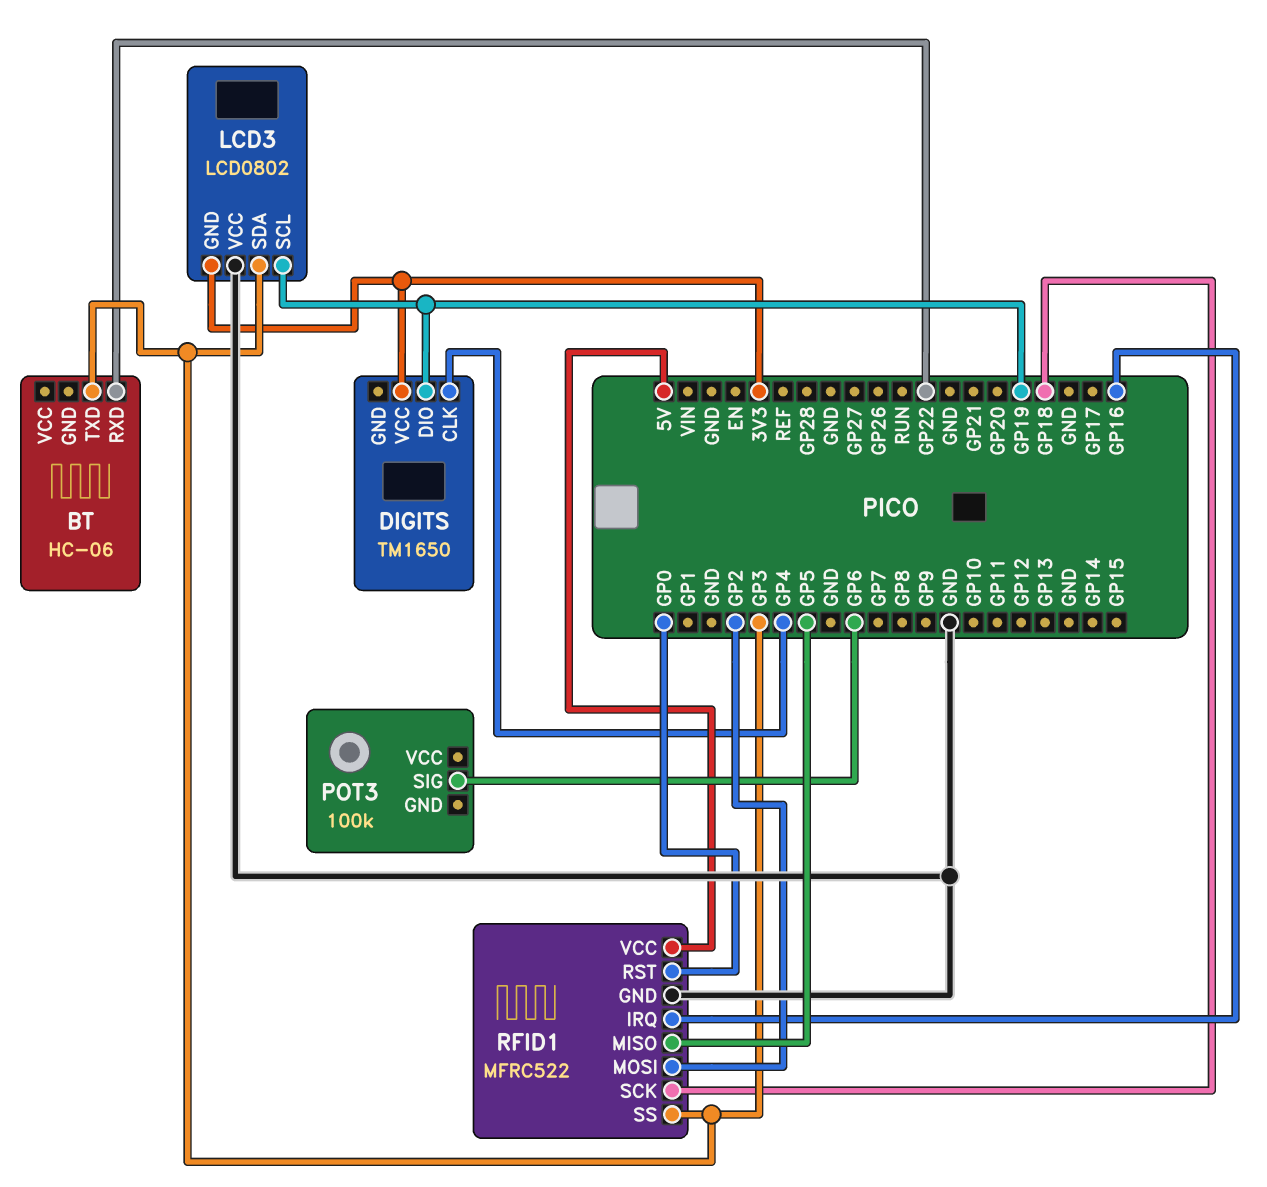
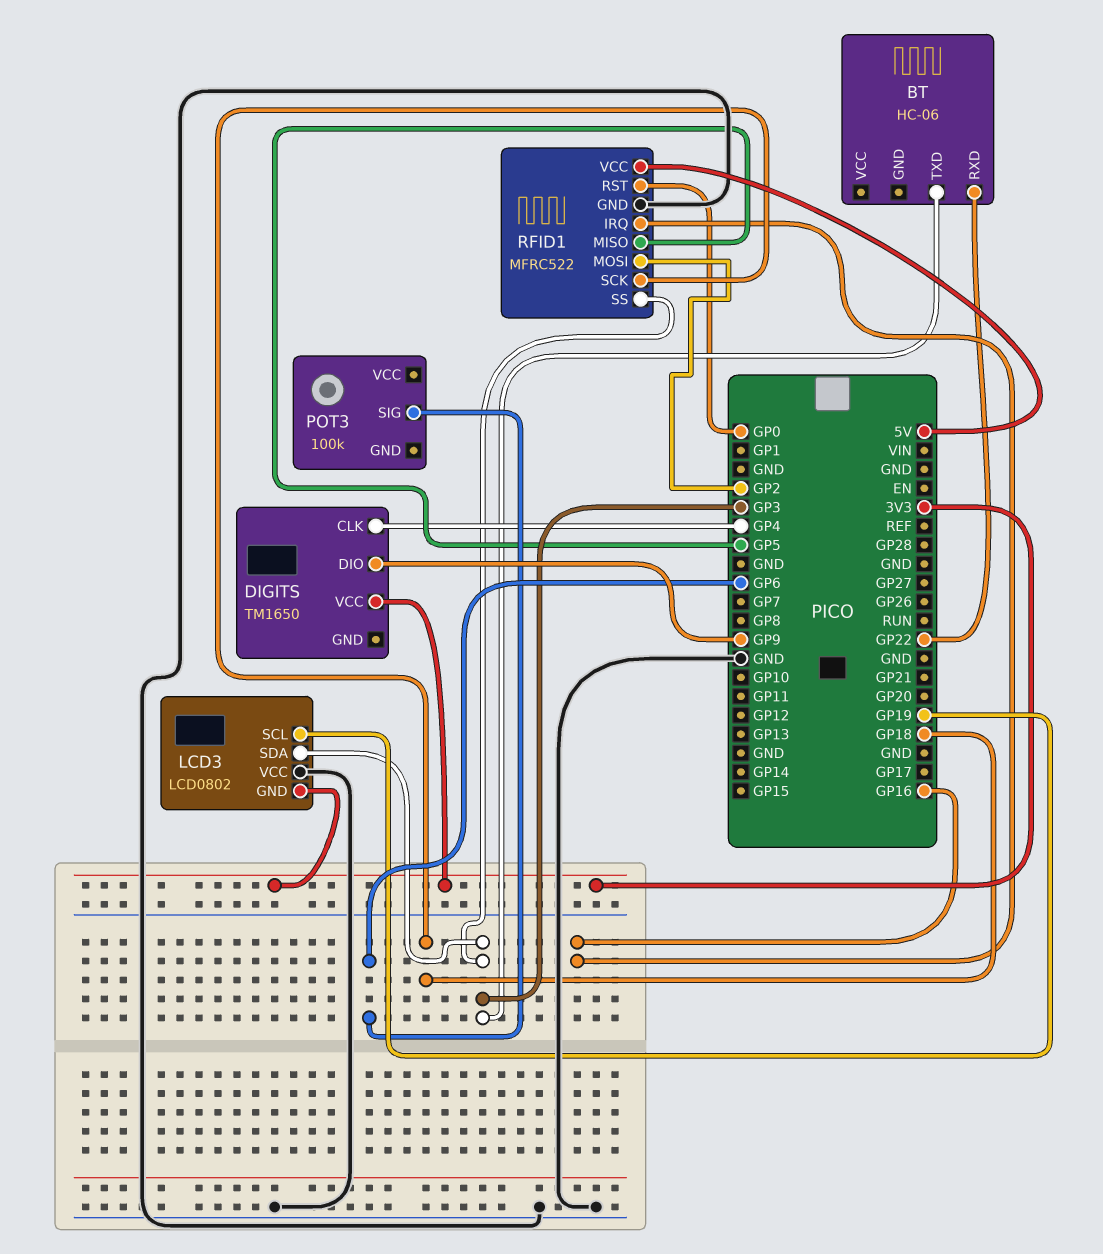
DIGITS pin DIO: GP19 -> GP9

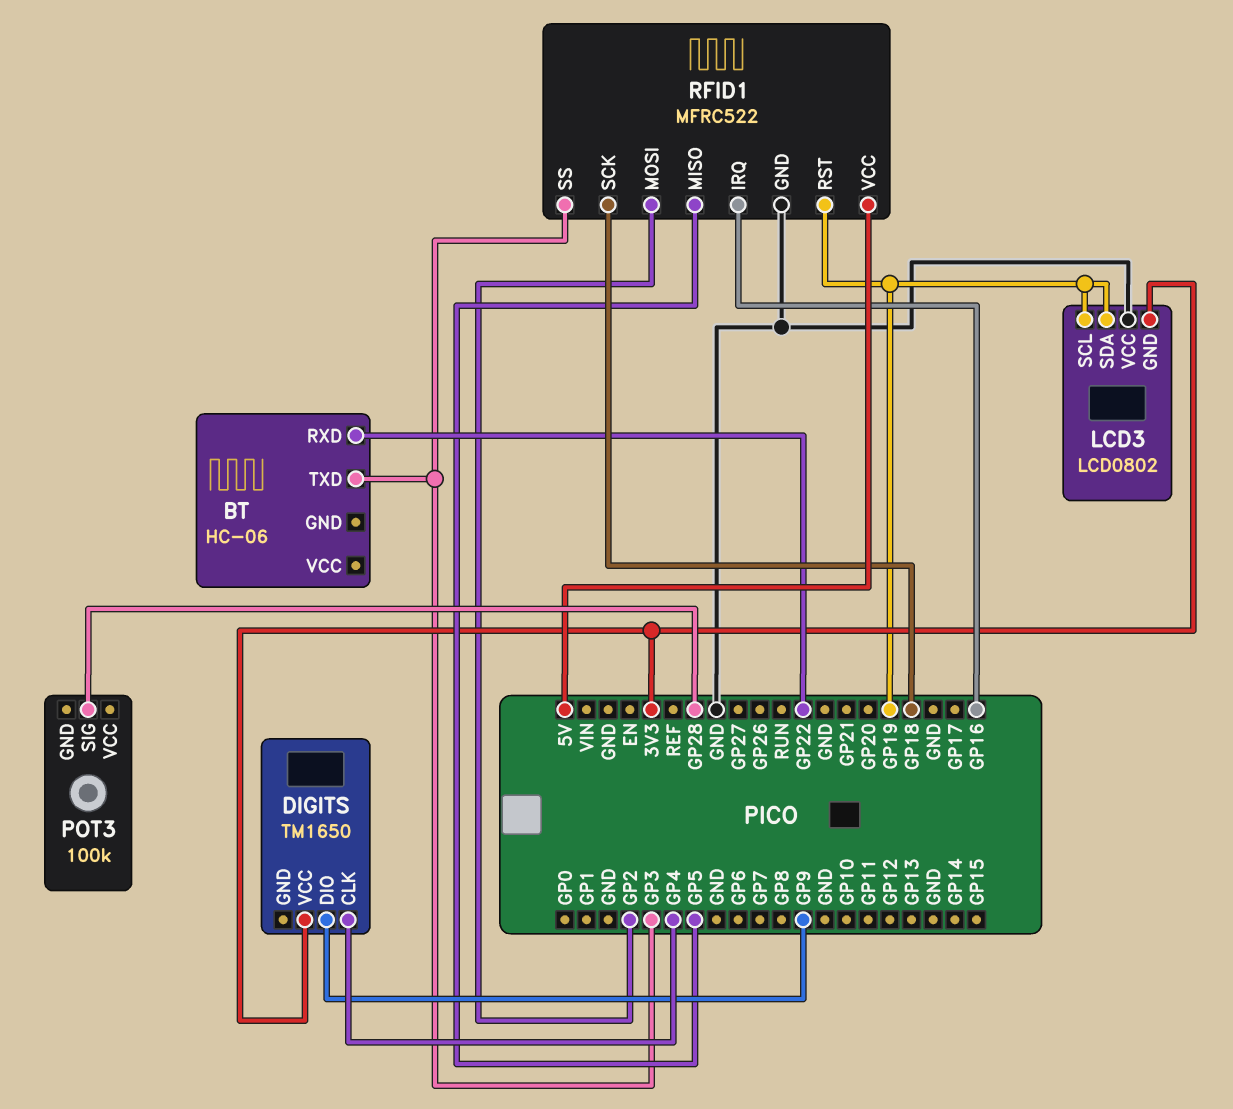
LCD3 pin SDA: GP3 -> GP19
POT3 pin SIG: GP6 -> GP28
RFID1 pin RST: GP0 -> GP19

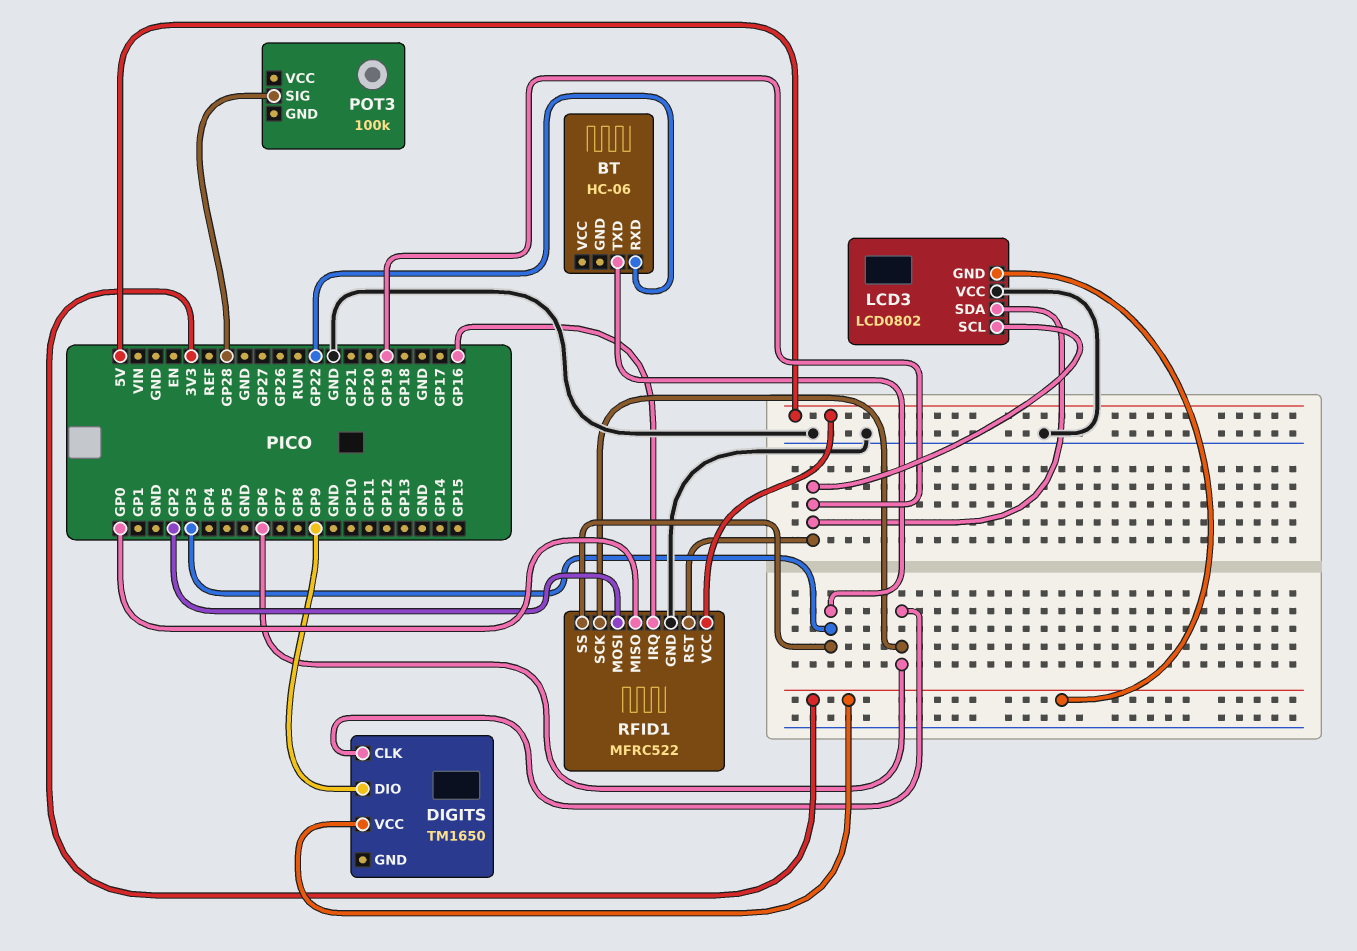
DIGITS pin CLK: GP4 -> GP6
RFID1 pin MISO: GP5 -> GP0
RFID1 pin SCK: GP18 -> GP6

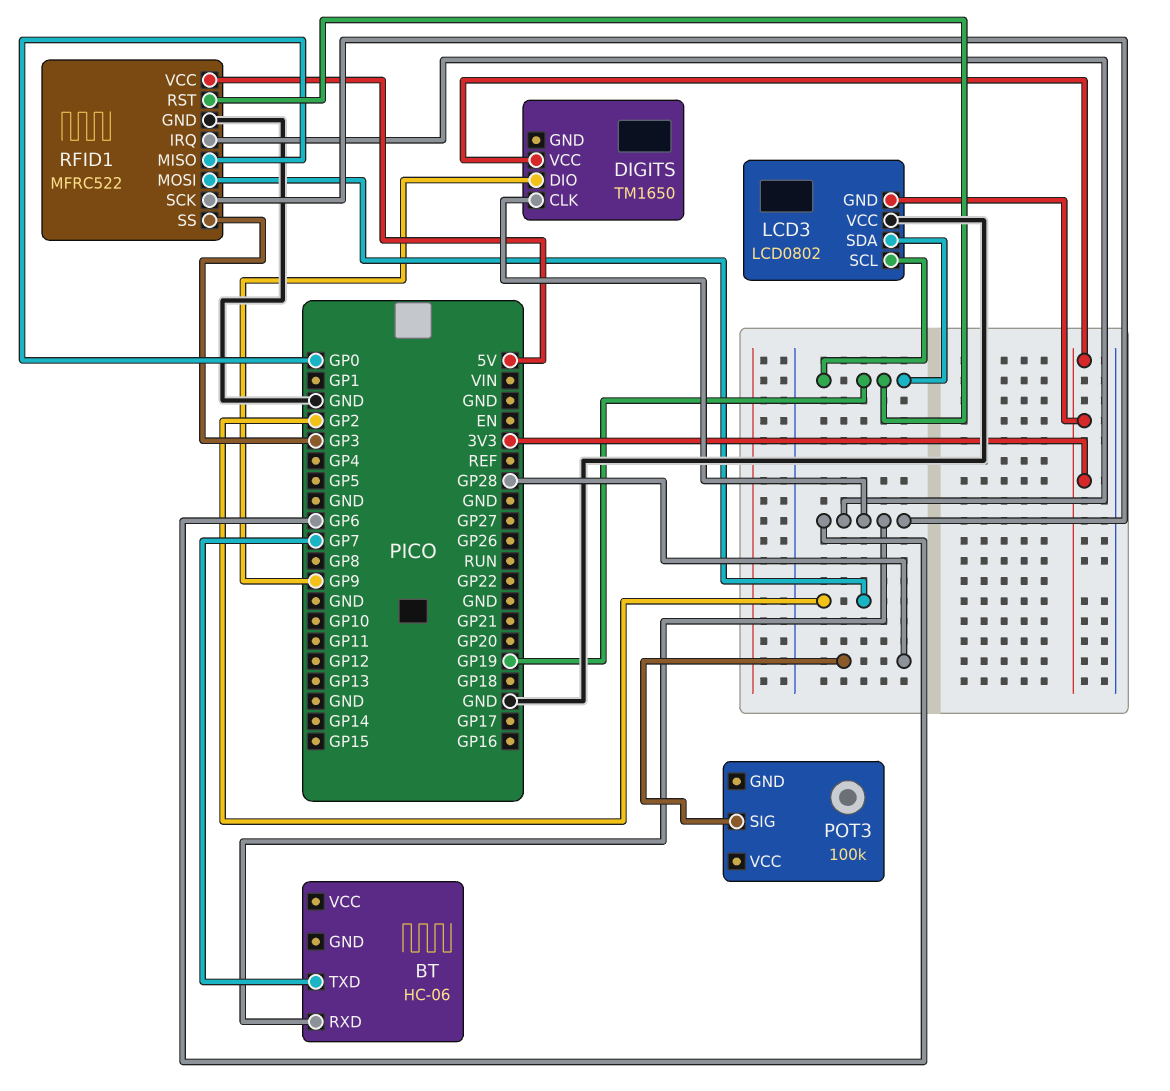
BT pin RXD: GP22 -> GP6
BT pin TXD: GP3 -> GP7
RFID1 pin IRQ: GP16 -> GP6

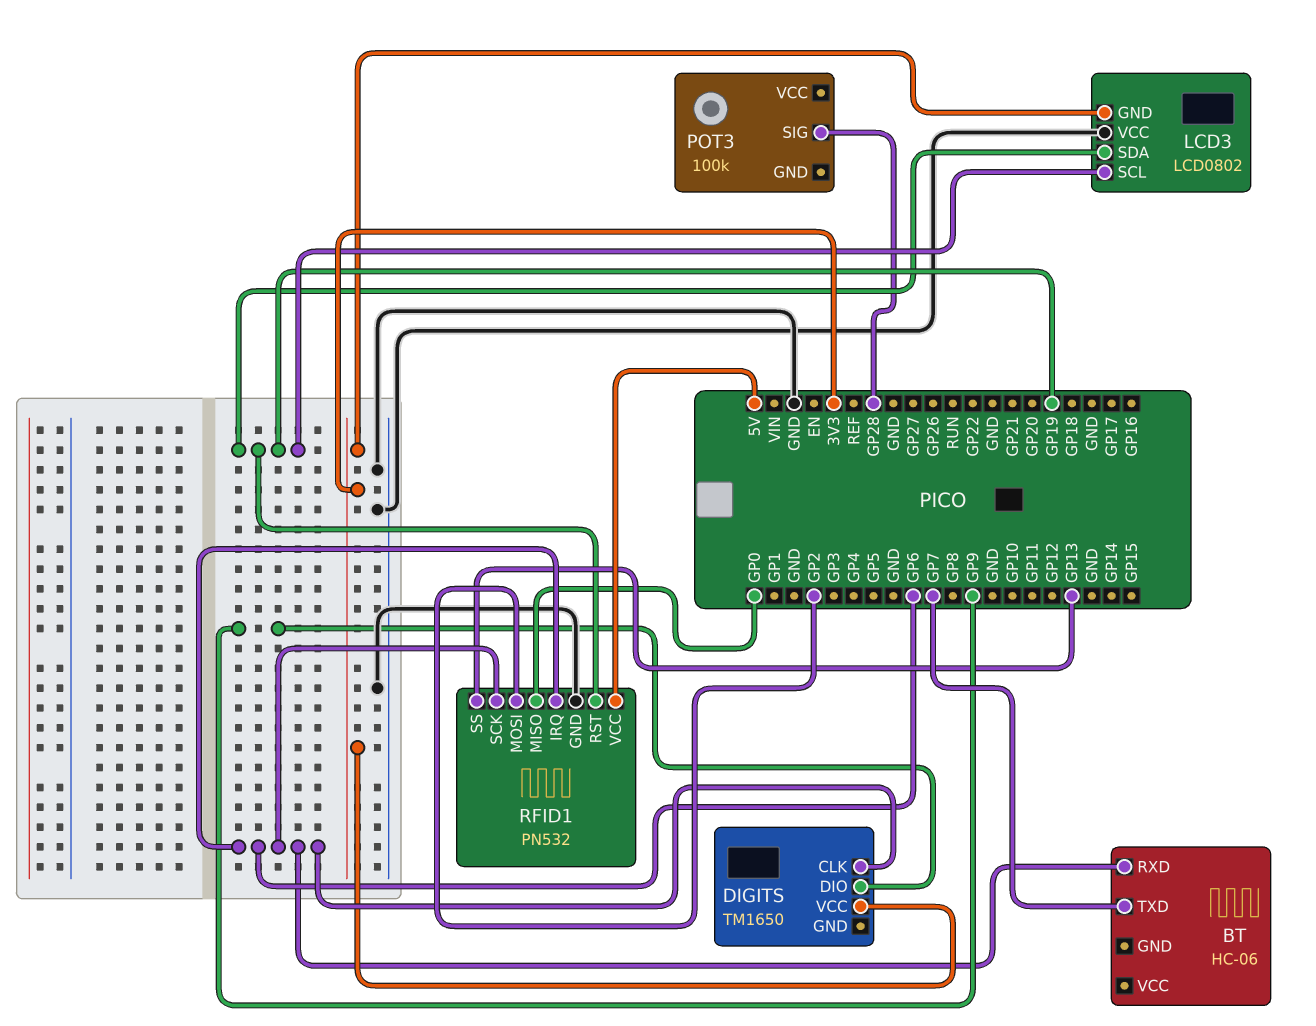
RFID1: MFRC522 -> PN532
RFID1 pin SS: GP3 -> GP13

